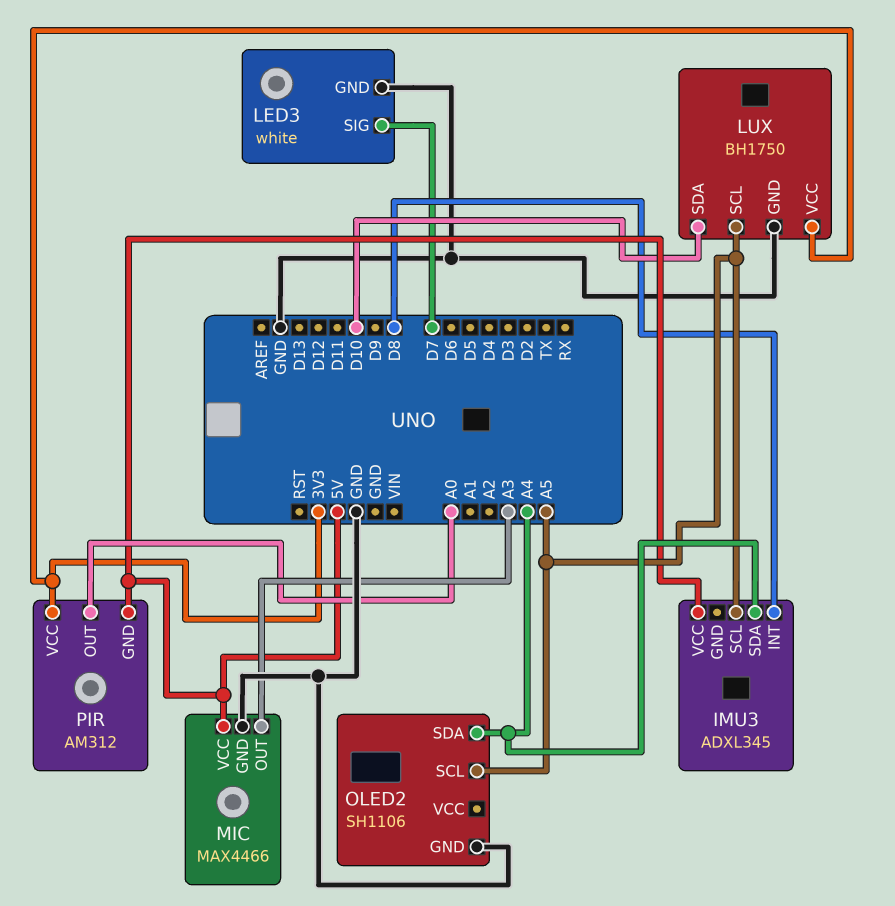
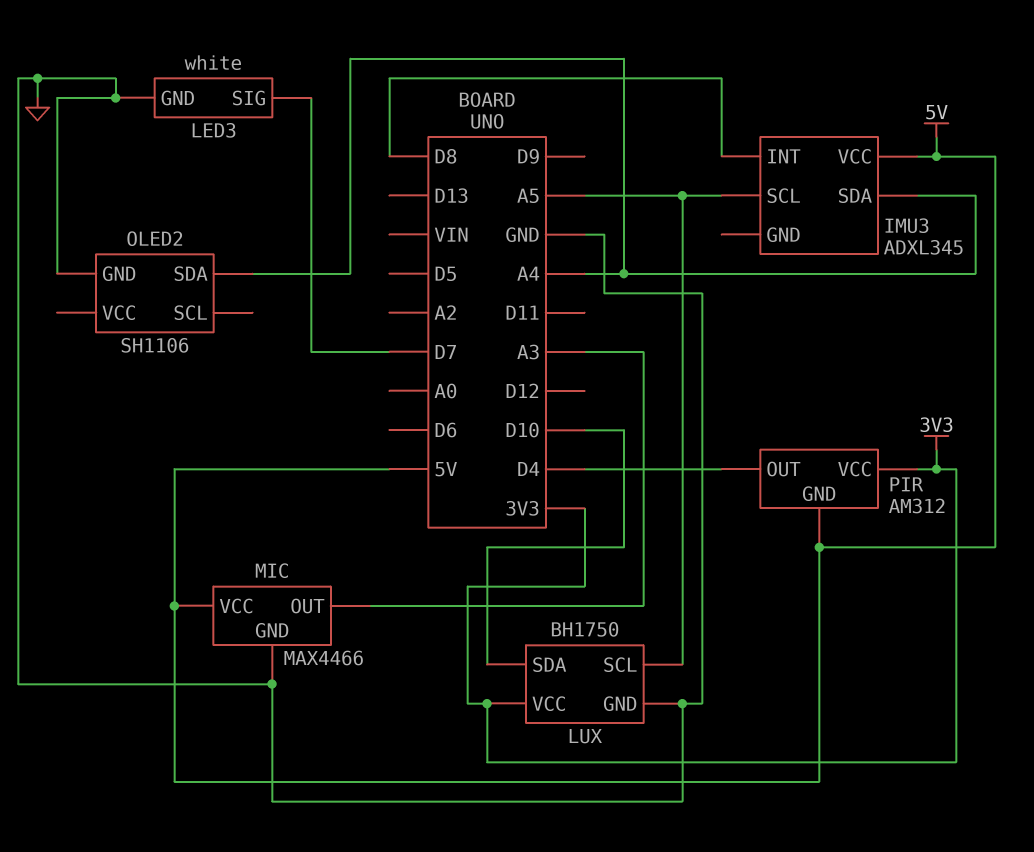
OLED2 pin SCL: A5 -> none
PIR pin OUT: A0 -> D4

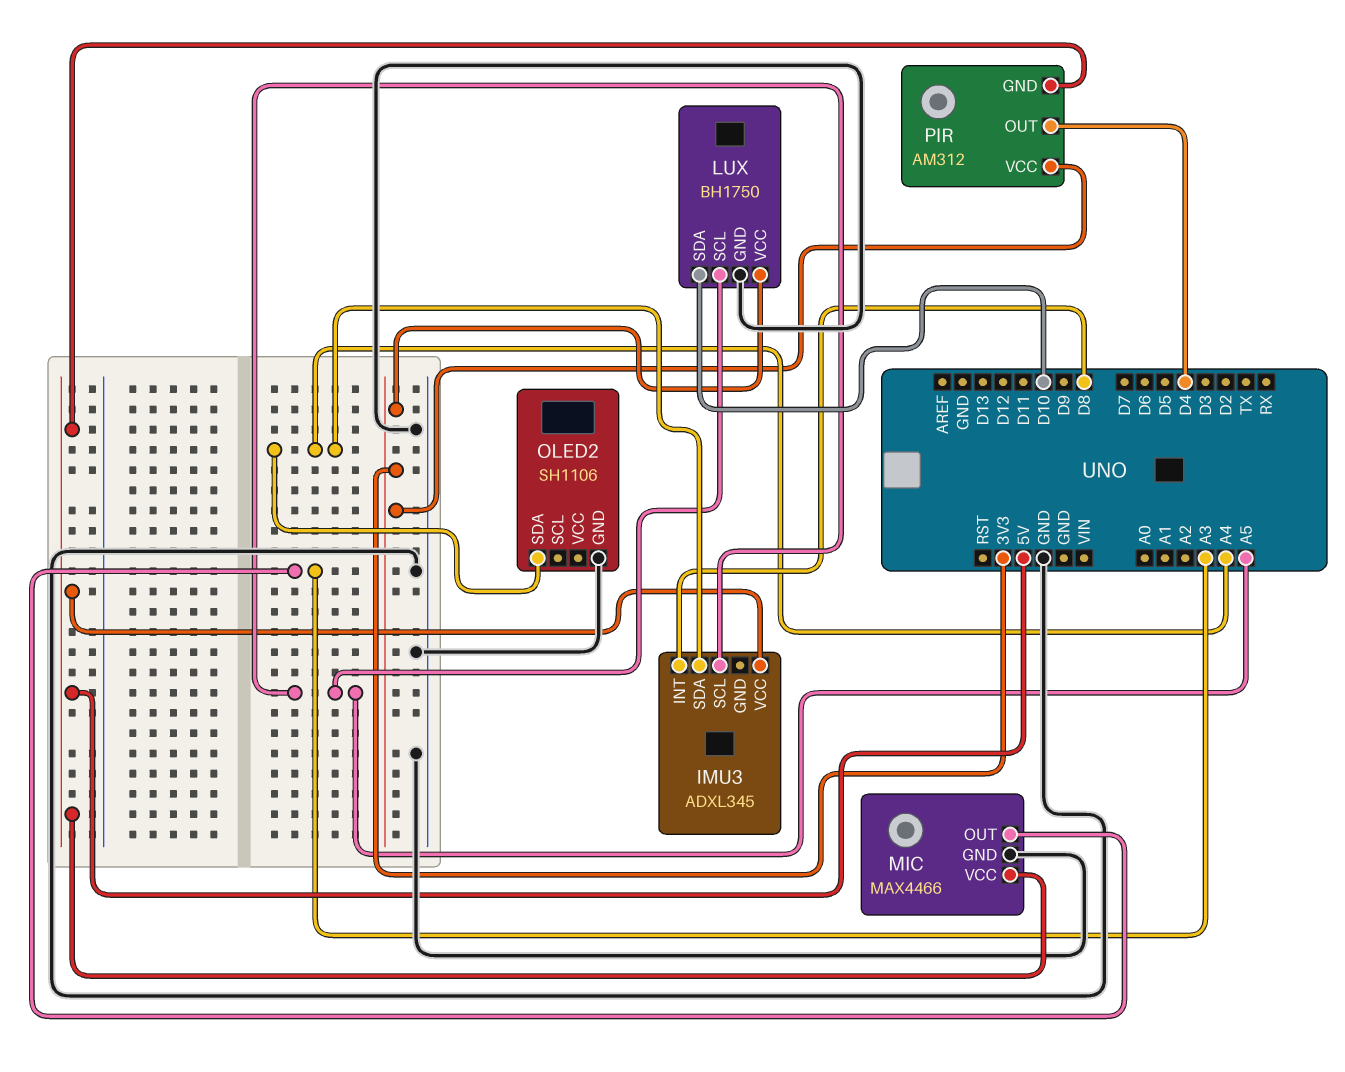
LED3: white -> none
LED3 pin GND: GND -> none
LED3 pin SIG: D7 -> none

